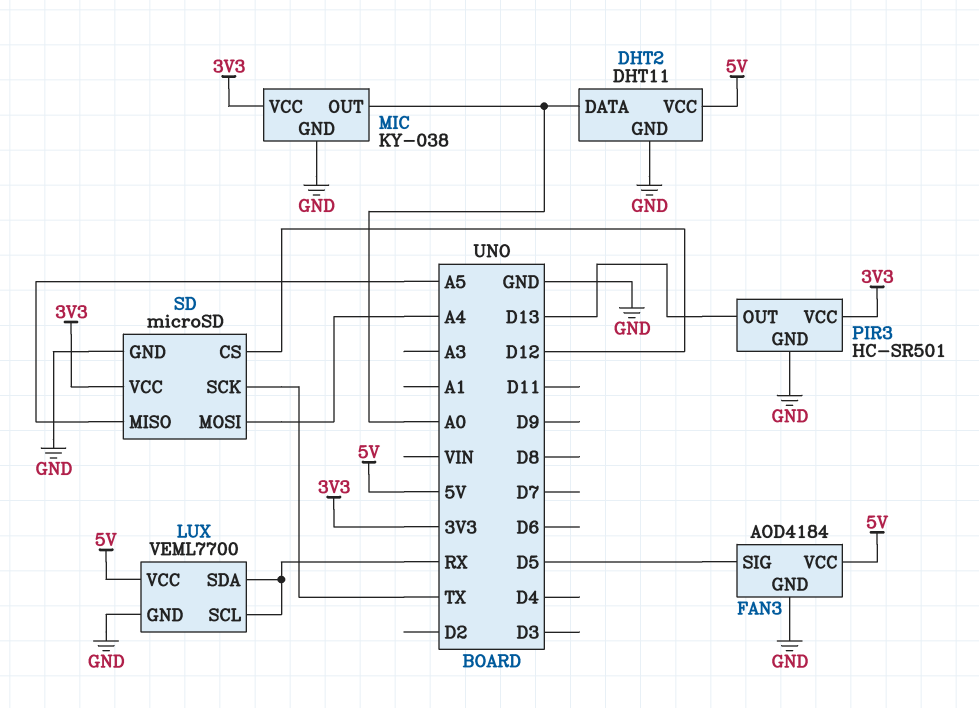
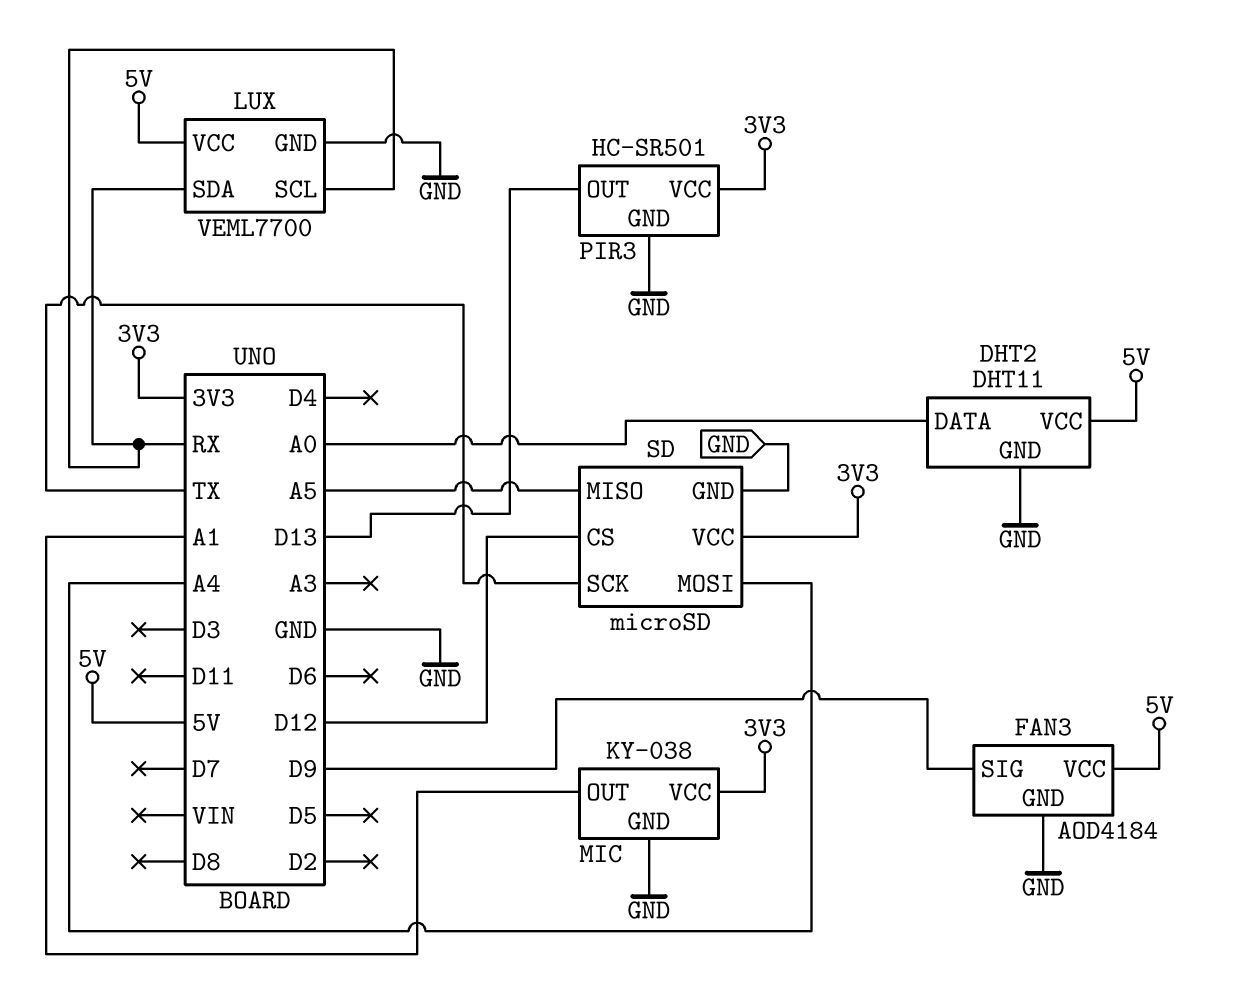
FAN3 pin SIG: D5 -> D9
MIC pin OUT: A0 -> A1

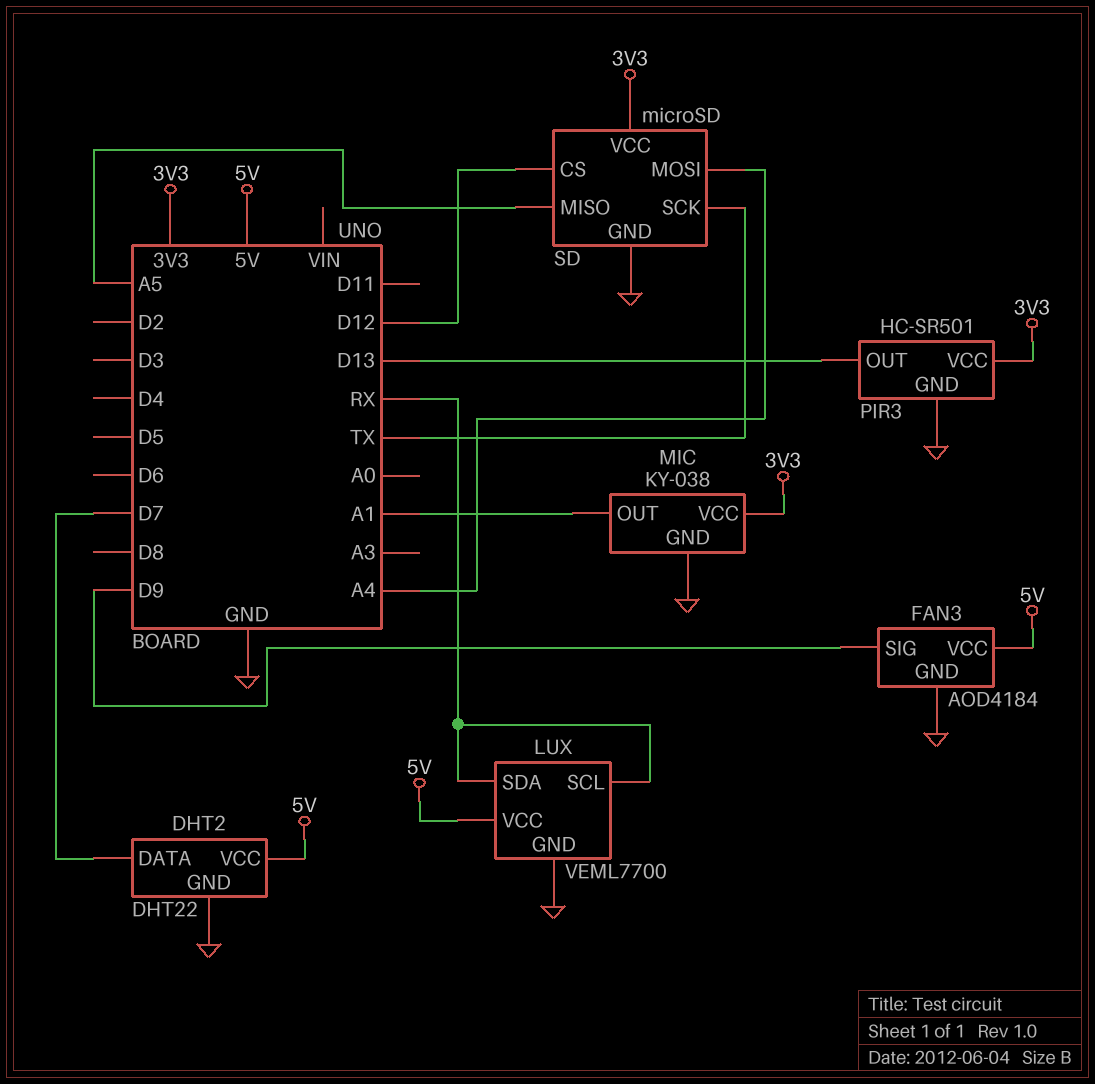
DHT2: DHT11 -> DHT22
DHT2 pin DATA: A0 -> D7

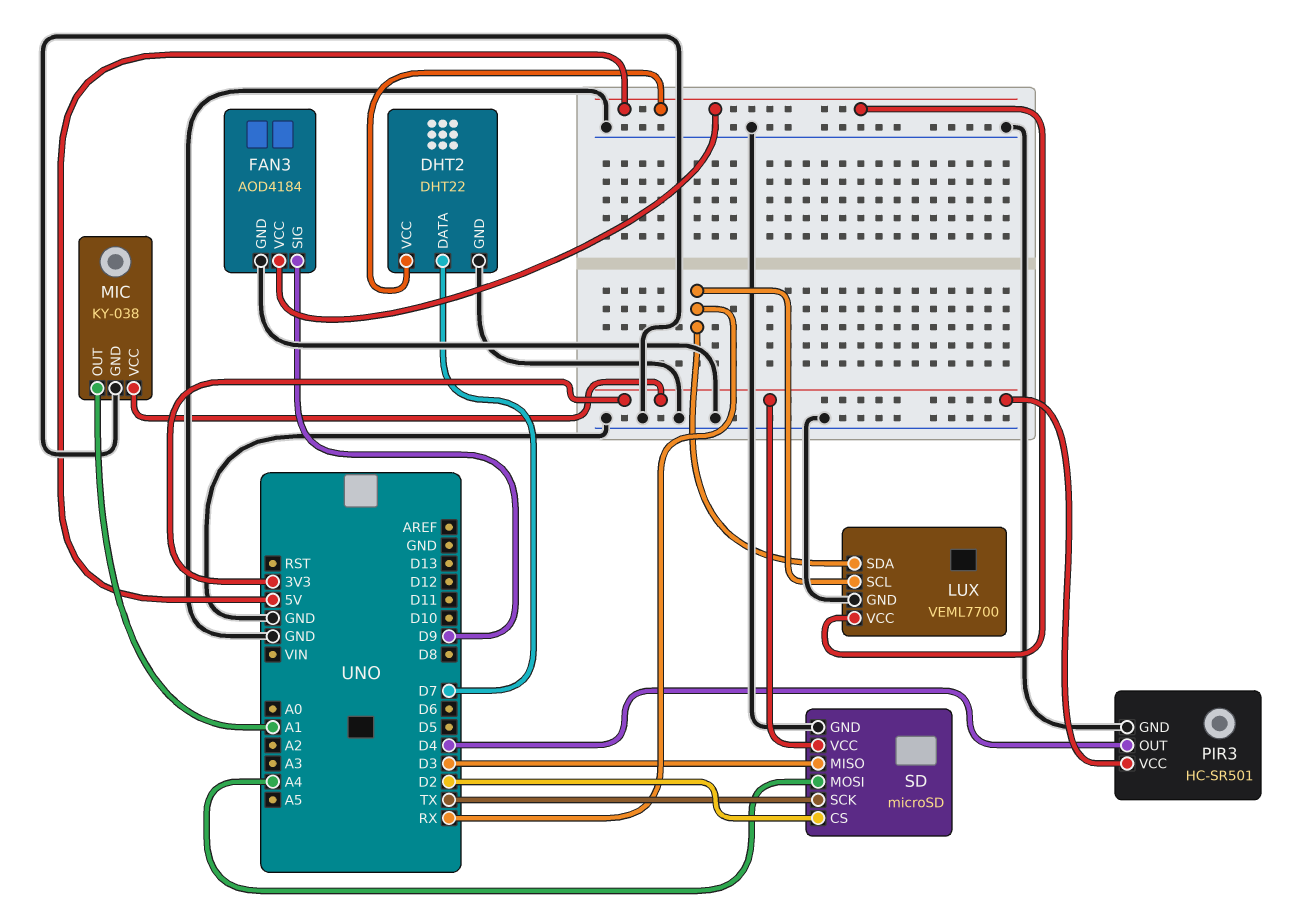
PIR3 pin OUT: D13 -> D4
SD pin CS: D12 -> D2
SD pin MISO: A5 -> D3

